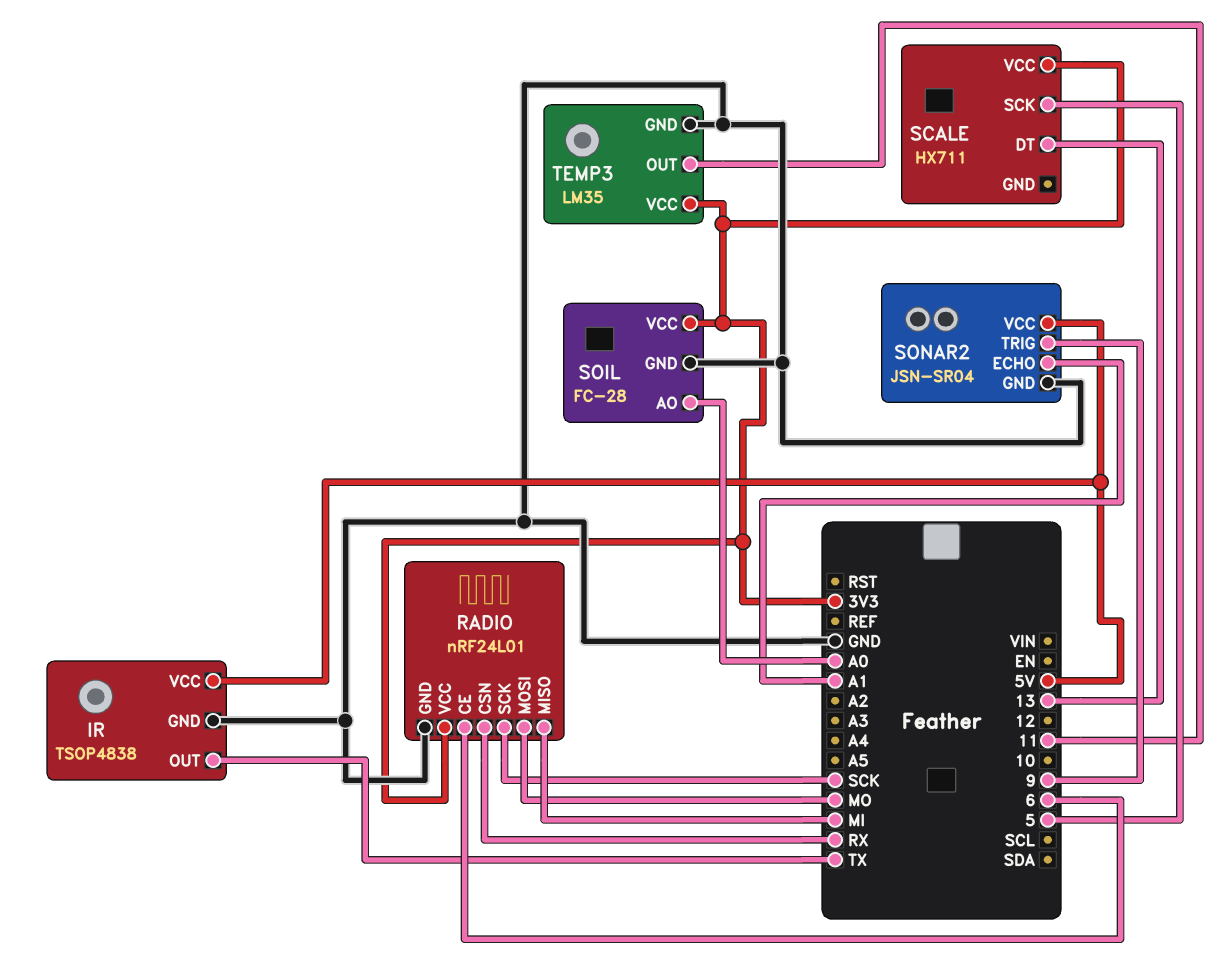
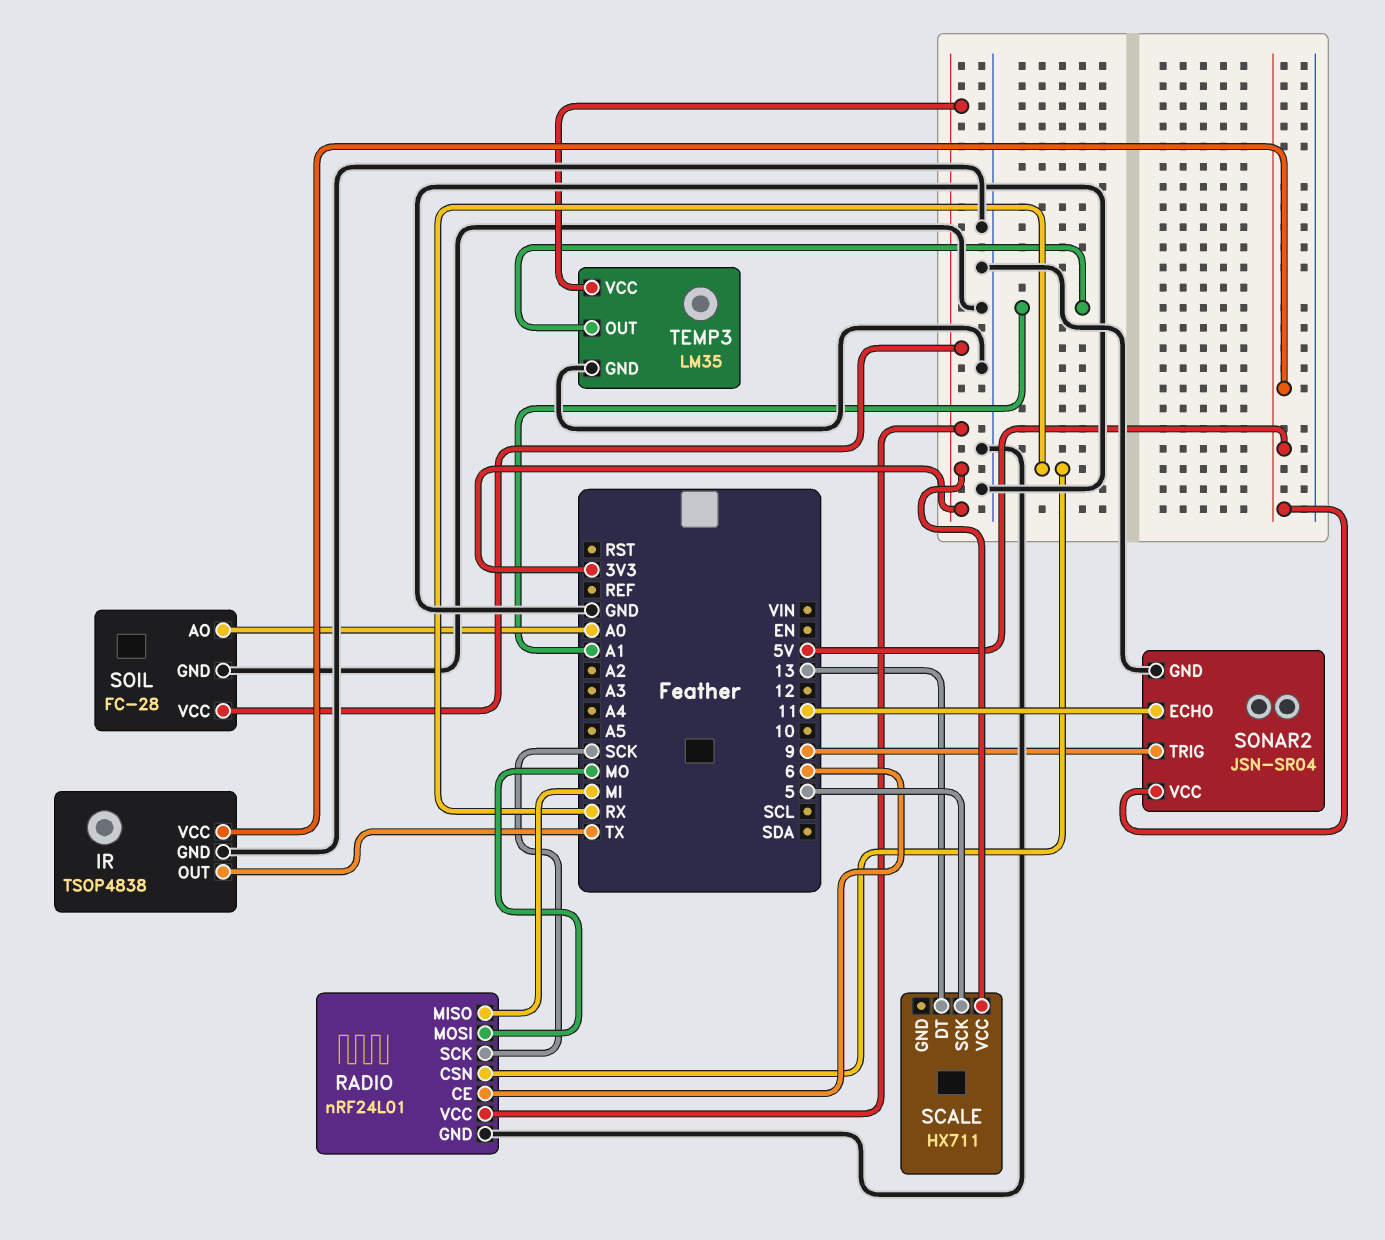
SONAR2 pin ECHO: A1 -> 11
TEMP3 pin OUT: 11 -> A1

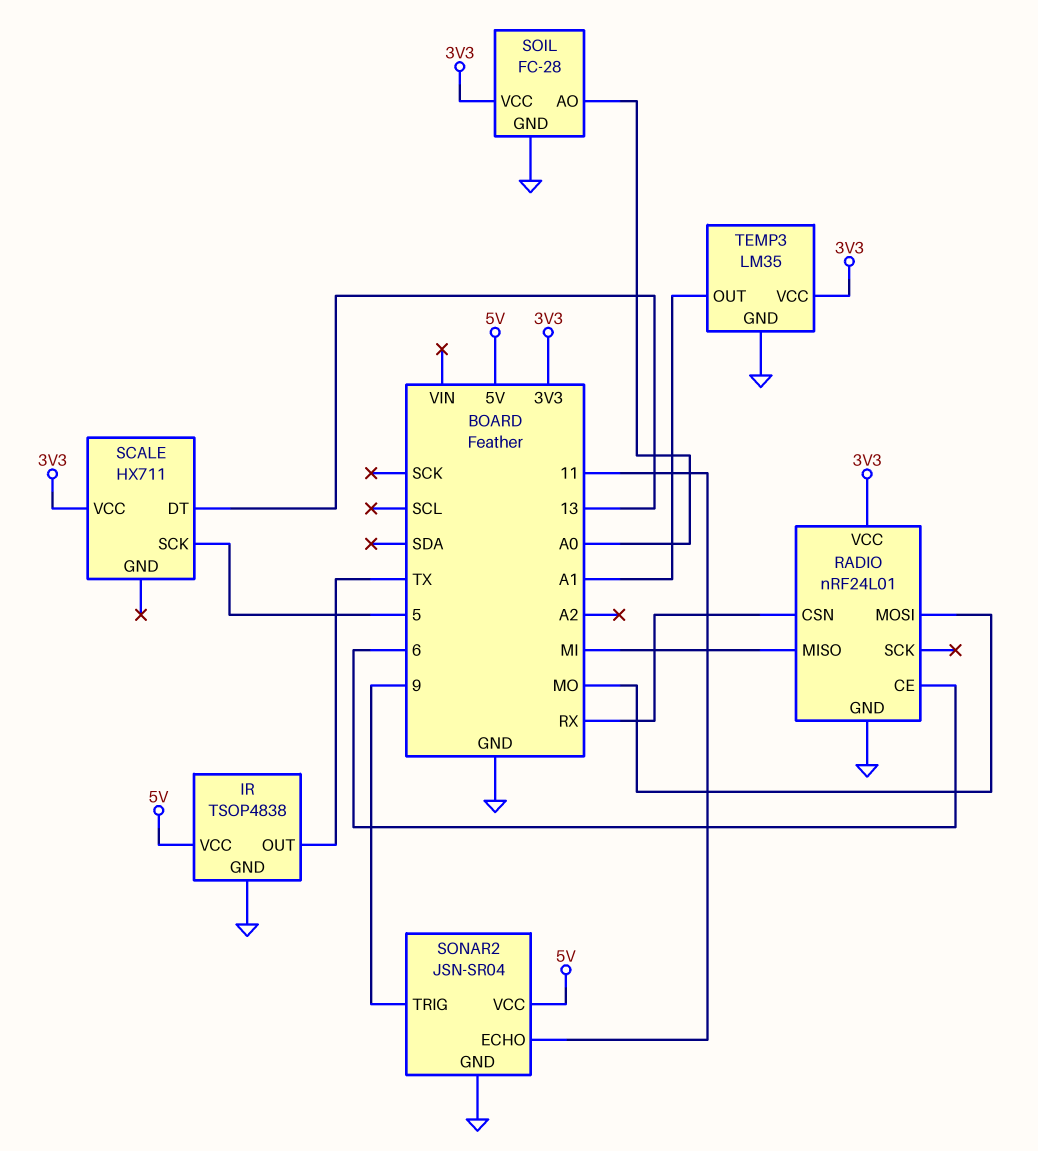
RADIO pin SCK: SCK -> none

